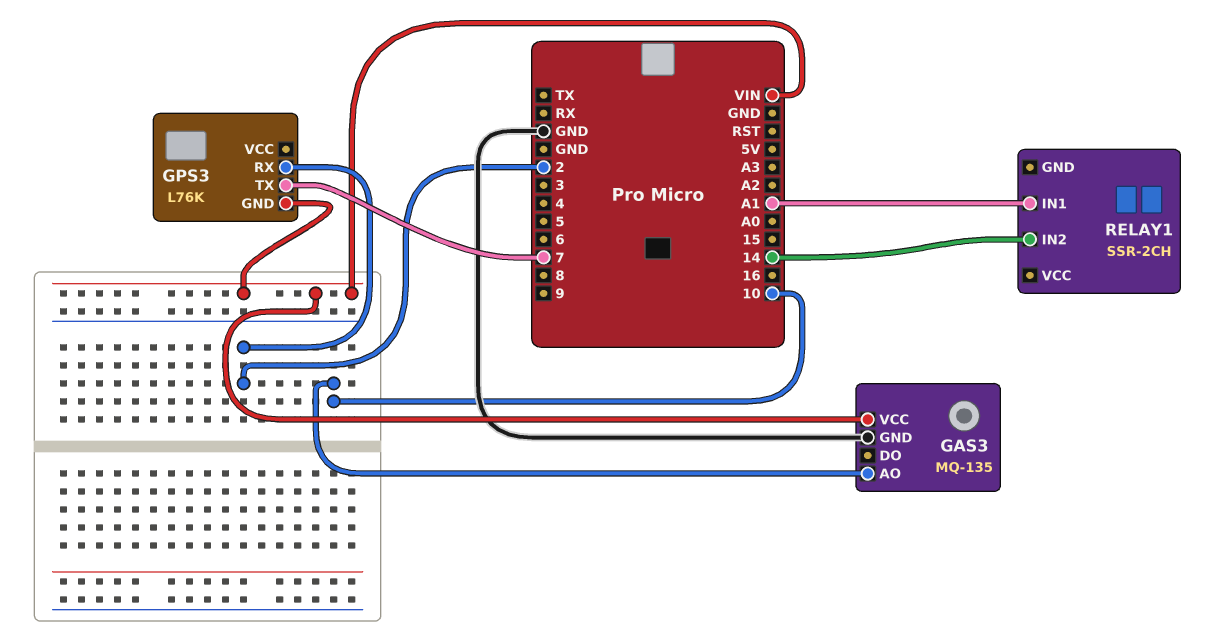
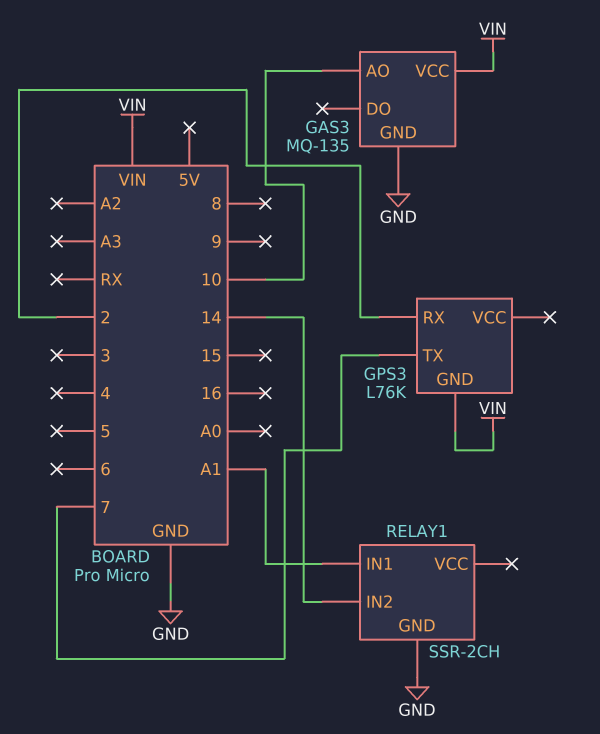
RELAY1 pin GND: none -> GND

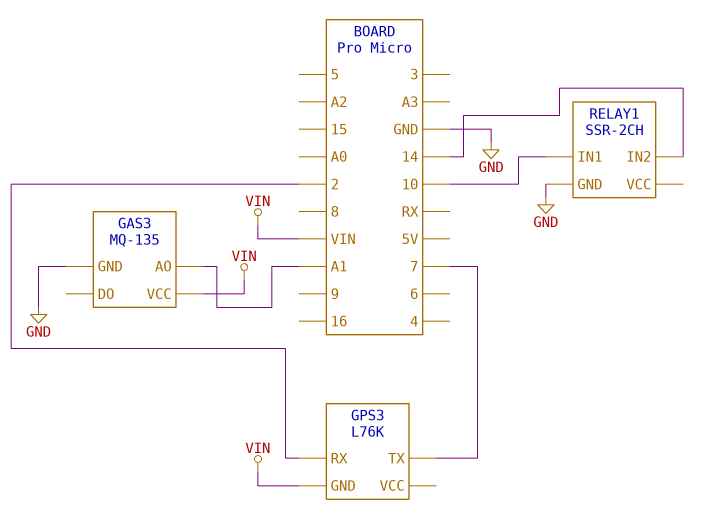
GAS3 pin AO: 10 -> A1
RELAY1 pin IN1: A1 -> 10

